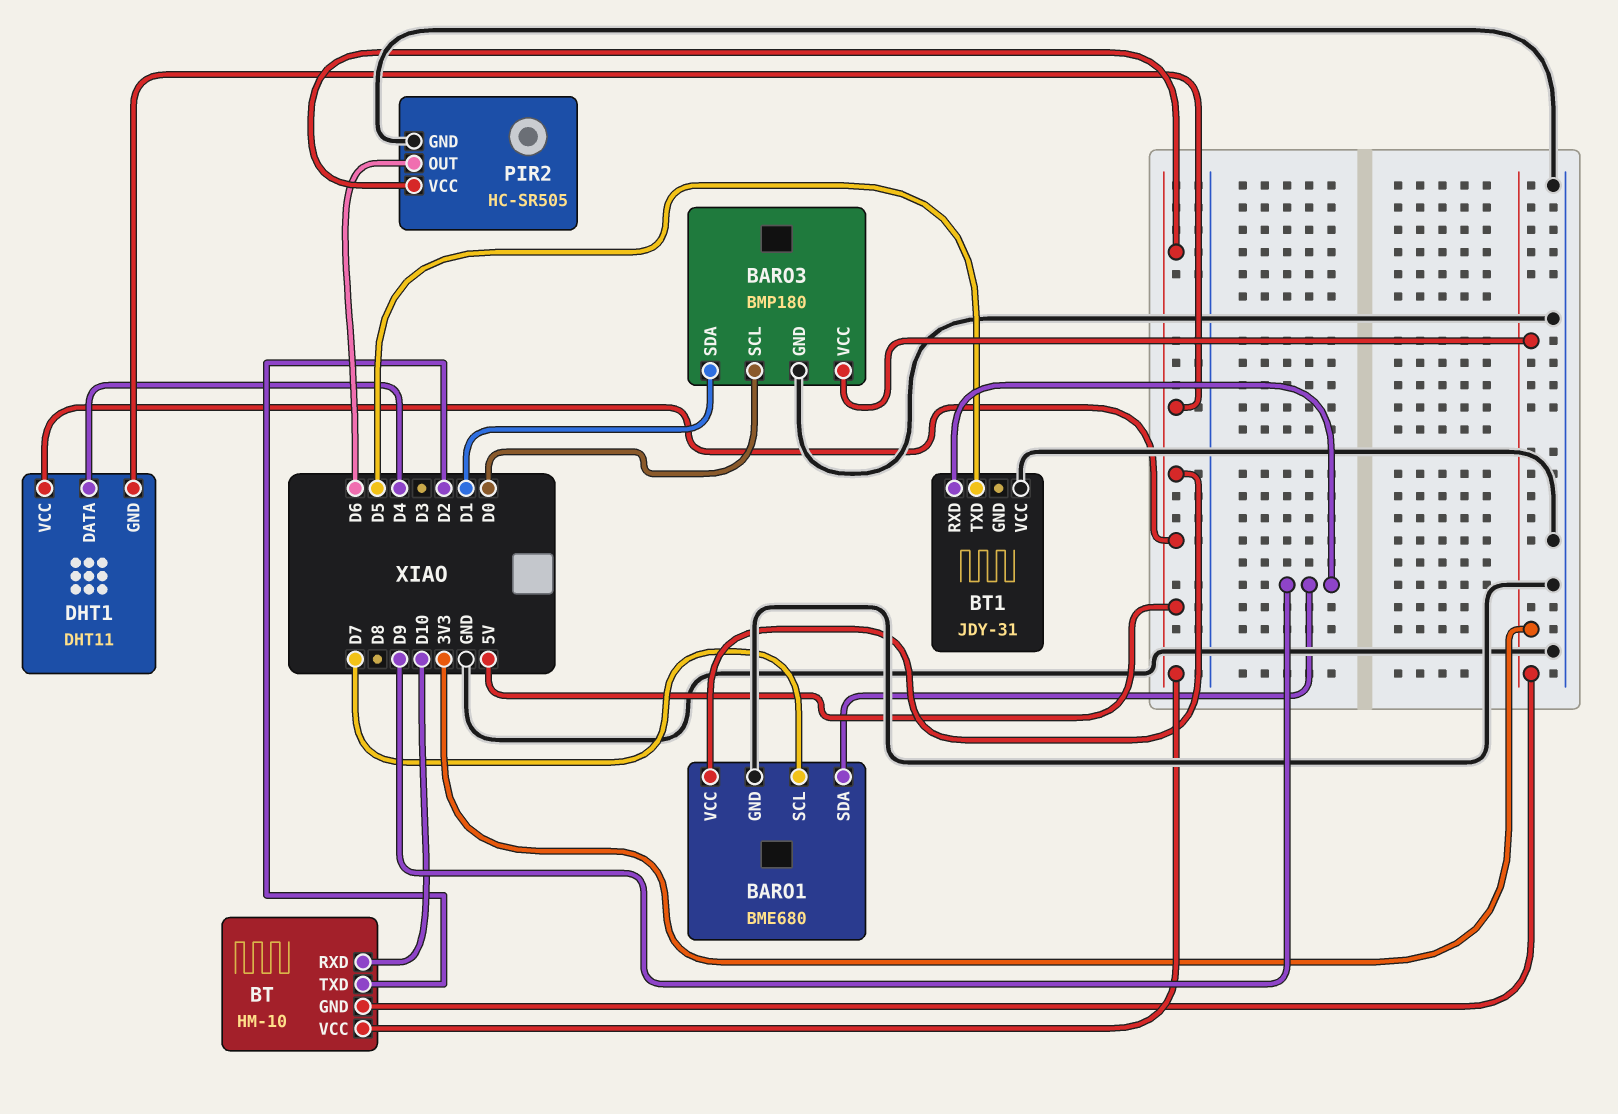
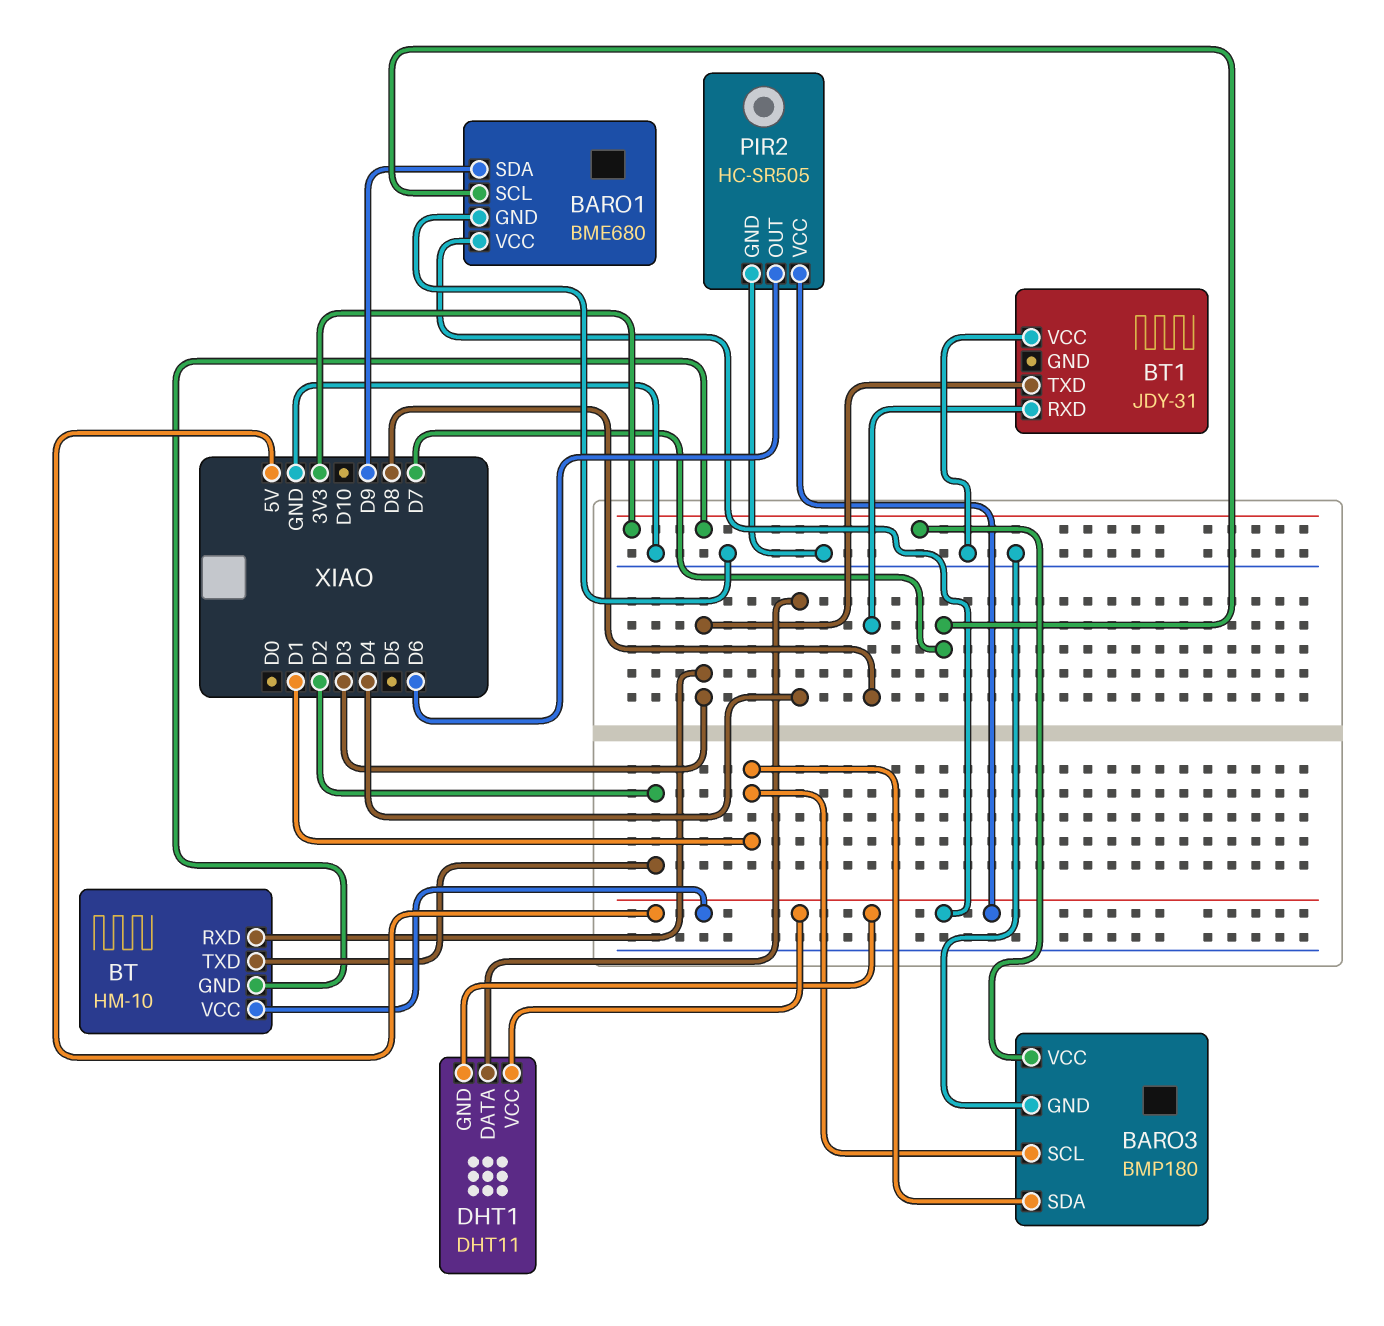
BARO3 pin SCL: D0 -> D1
BT pin RXD: D10 -> D3
BT1 pin RXD: D9 -> D8
BT1 pin TXD: D5 -> D3

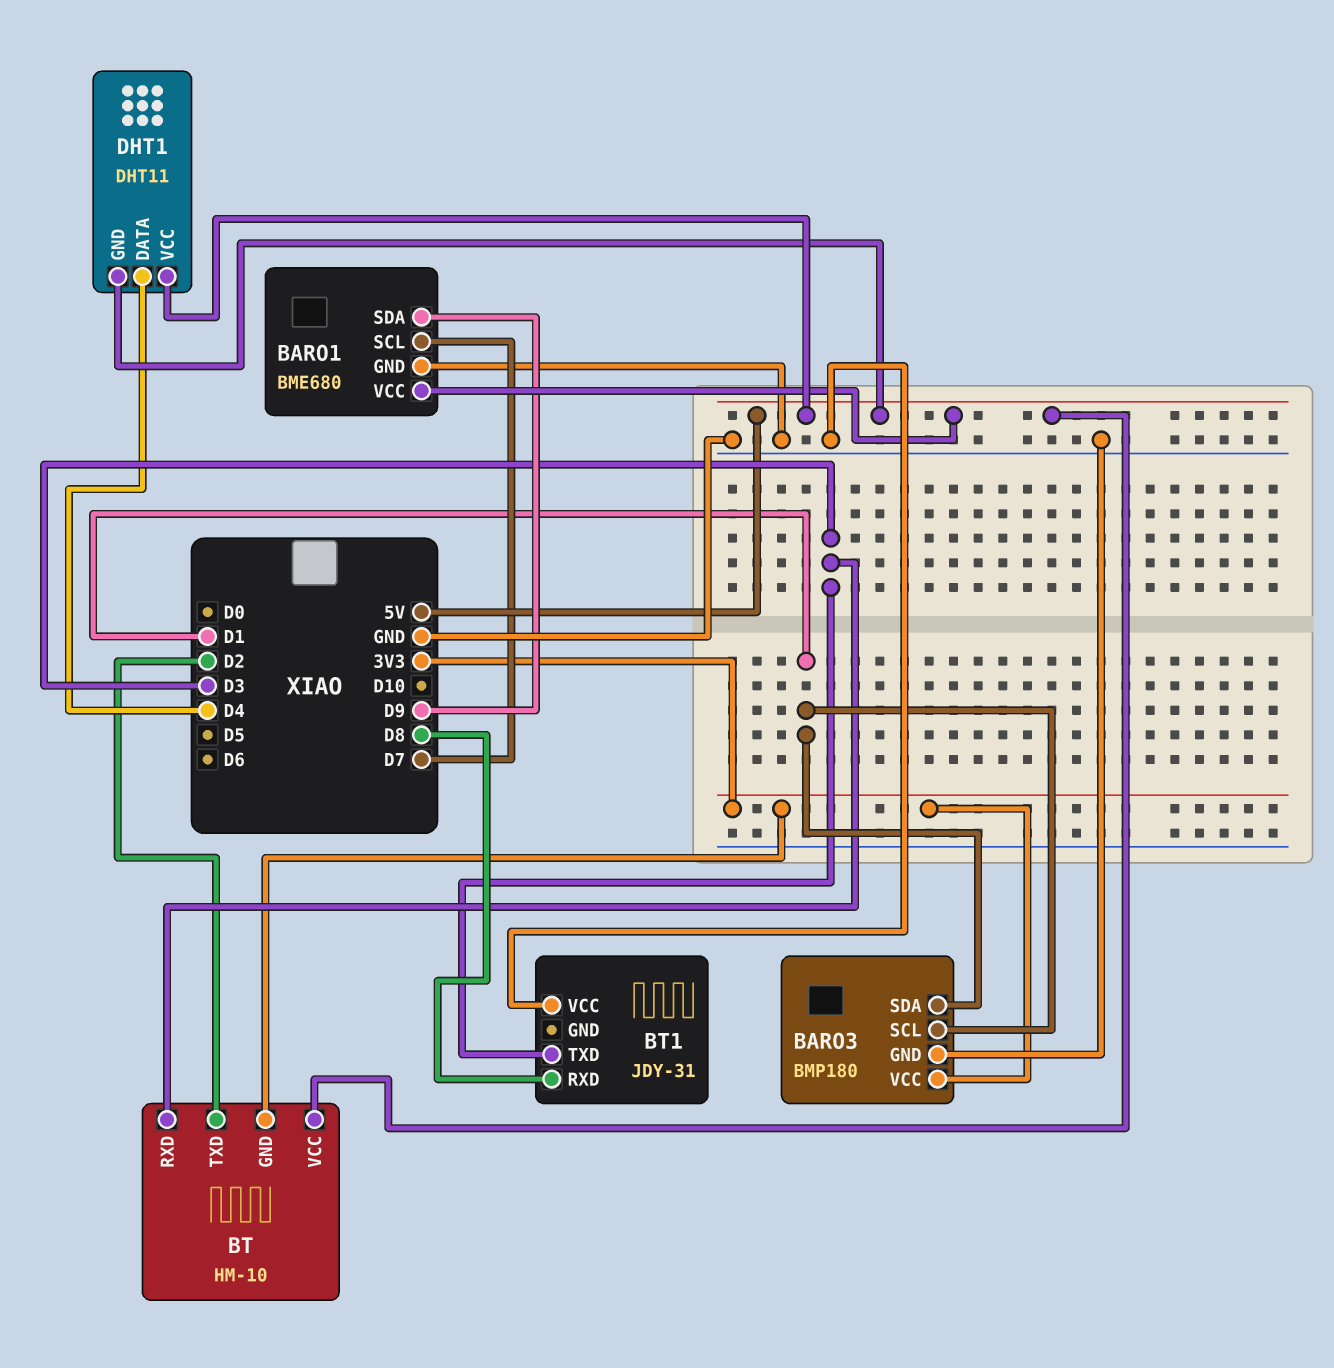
PIR2: HC-SR505 -> none
PIR2 pin GND: GND -> none
PIR2 pin OUT: D6 -> none
PIR2 pin VCC: 5V -> none

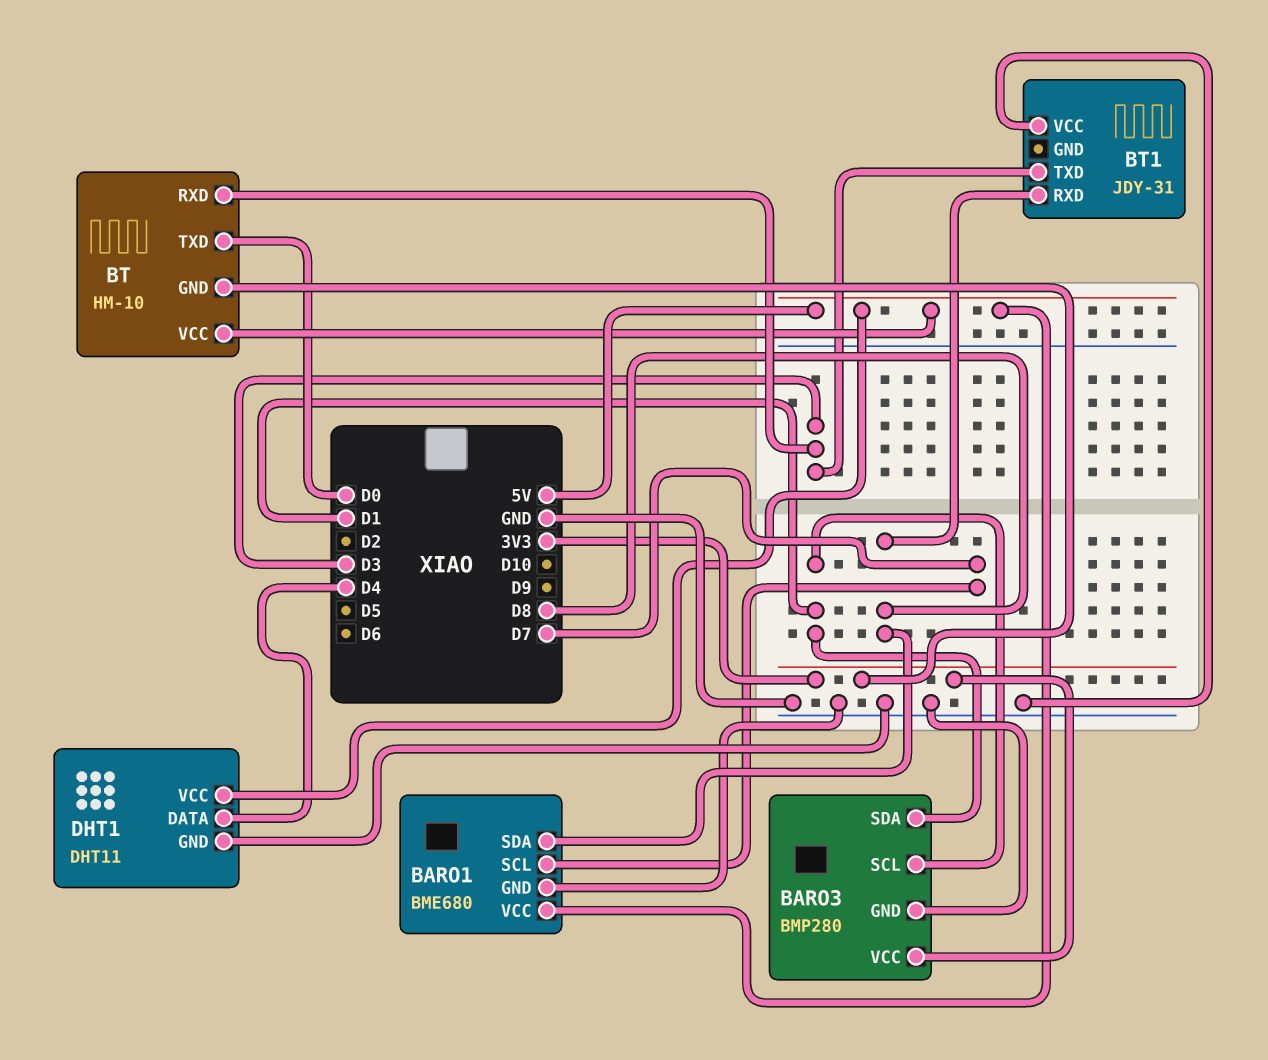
BARO1 pin SDA: D9 -> D8
BARO3: BMP180 -> BMP280
BT pin TXD: D2 -> D0
DHT1 pin GND: 5V -> GND

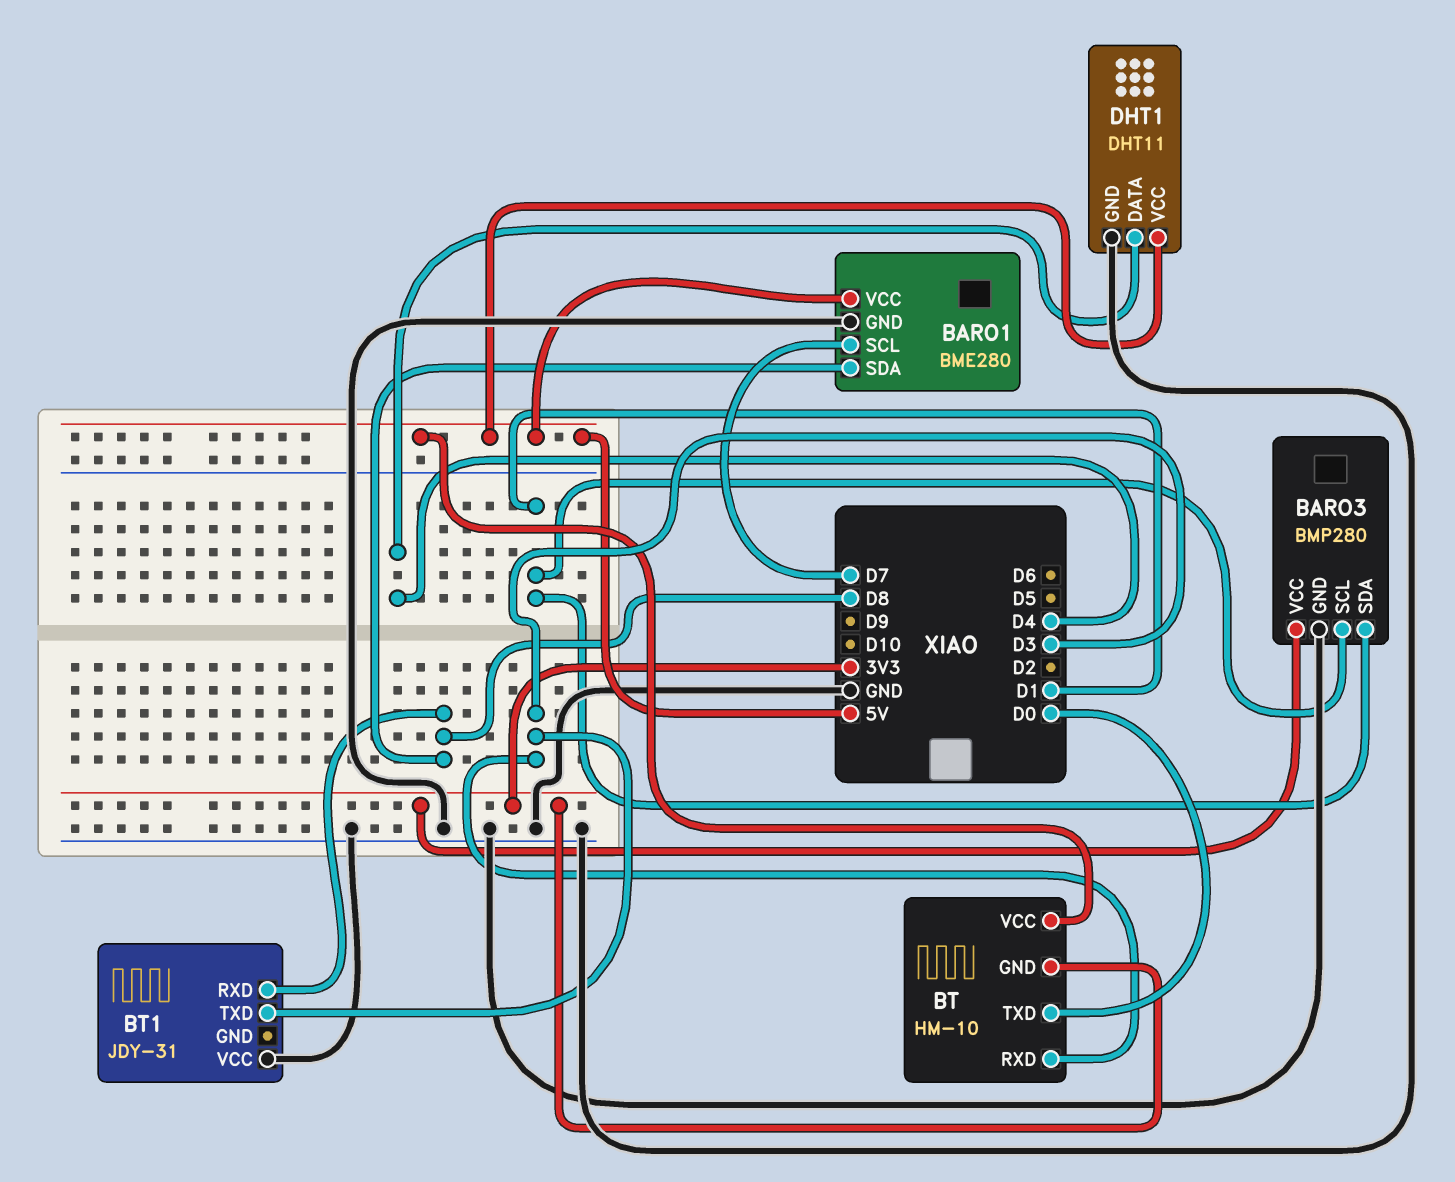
BARO1: BME680 -> BME280

